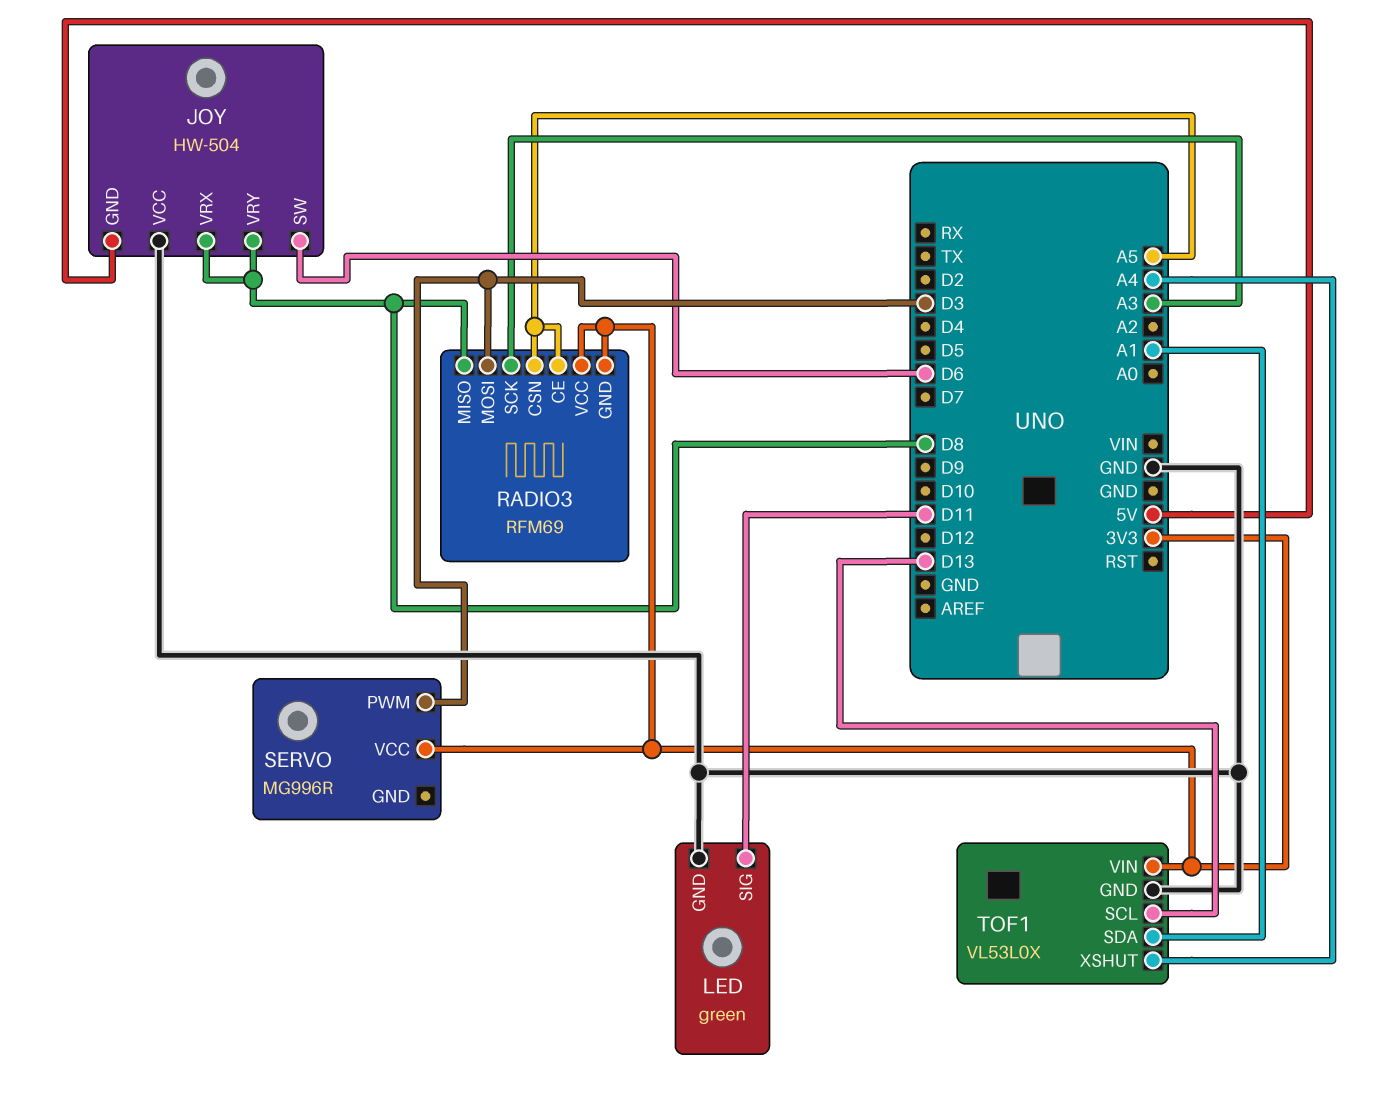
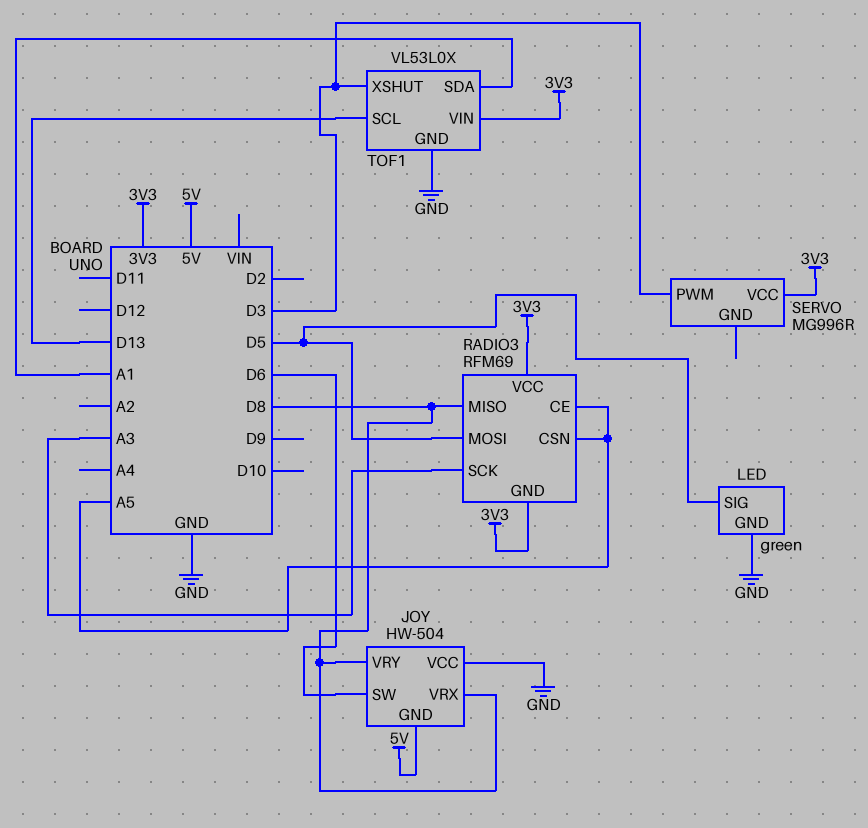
LED pin SIG: D11 -> D5
RADIO3 pin MOSI: D3 -> D5
TOF1 pin XSHUT: A4 -> D3

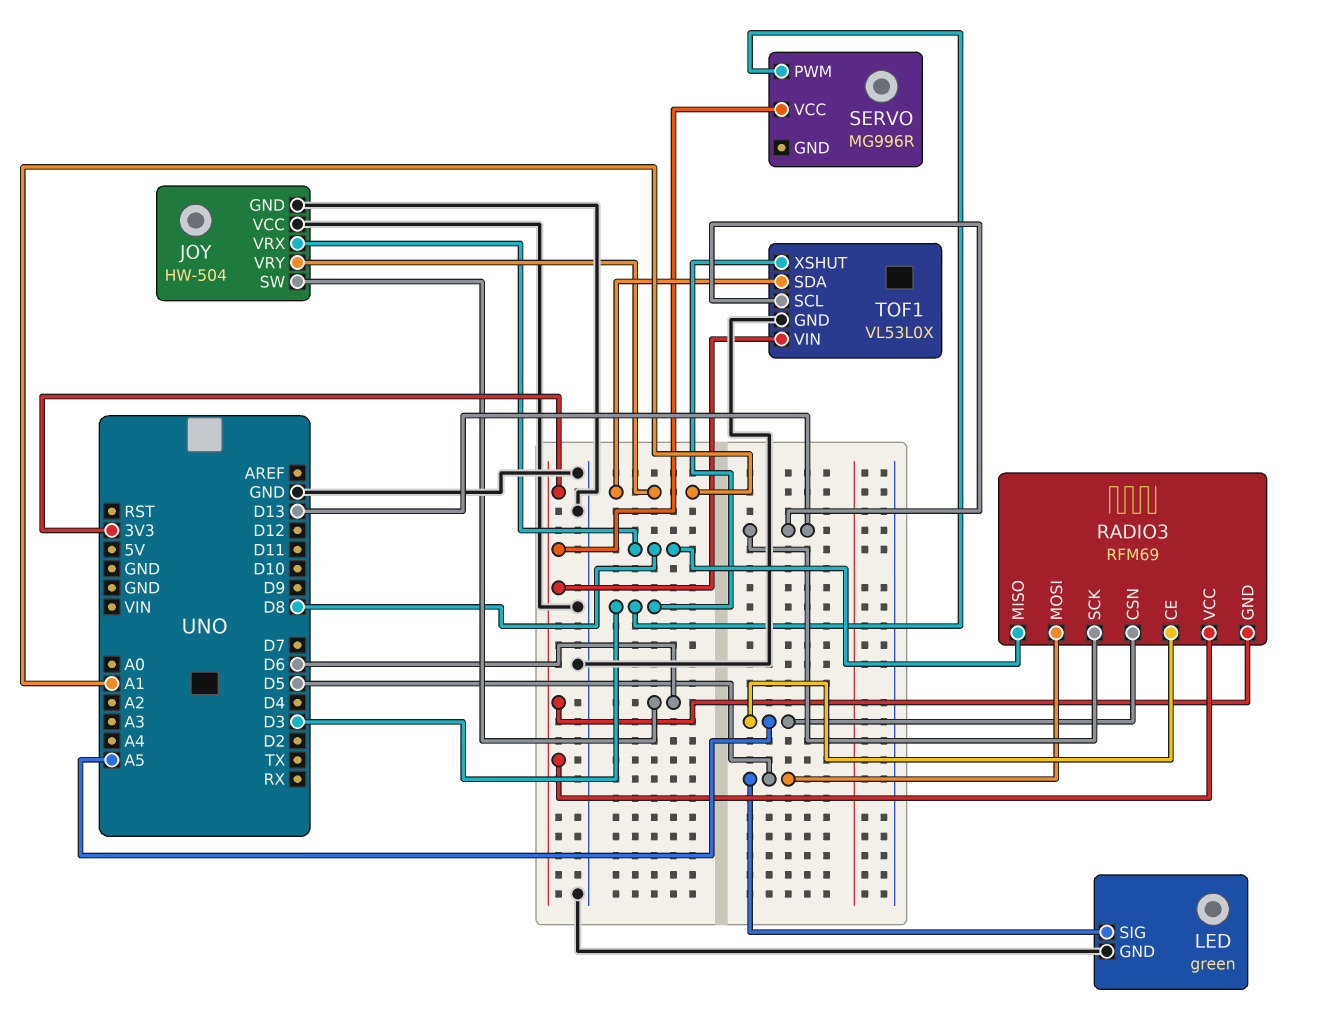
JOY pin GND: 5V -> GND
JOY pin VRY: D8 -> A1
RADIO3 pin SCK: A3 -> D13

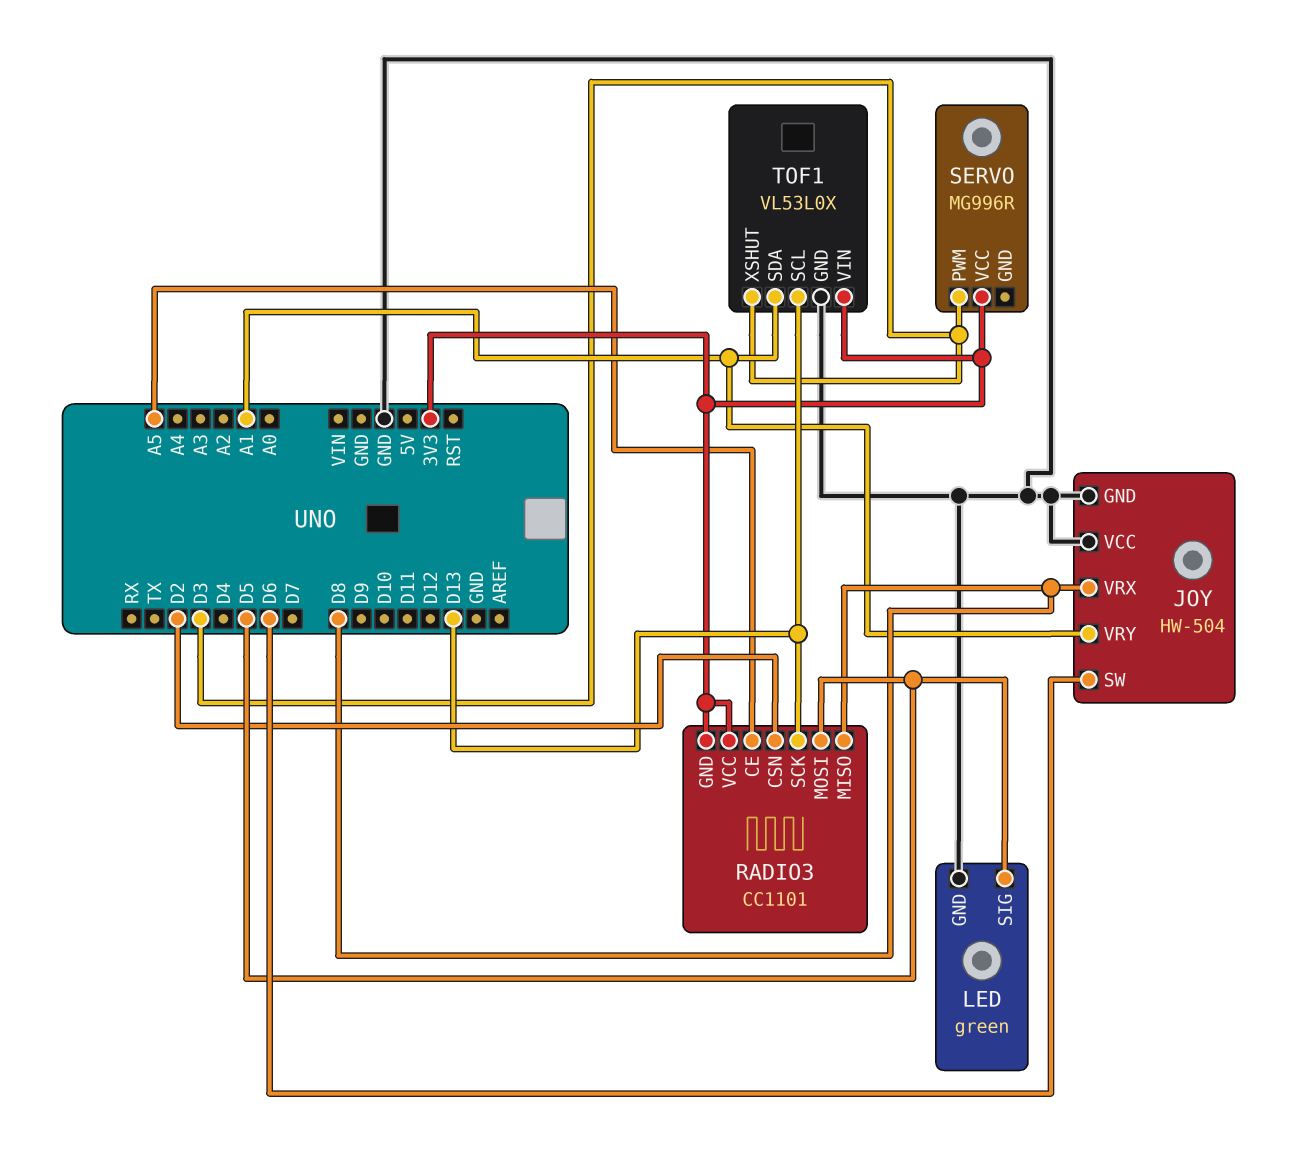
RADIO3: RFM69 -> CC1101
RADIO3 pin CSN: A5 -> D2

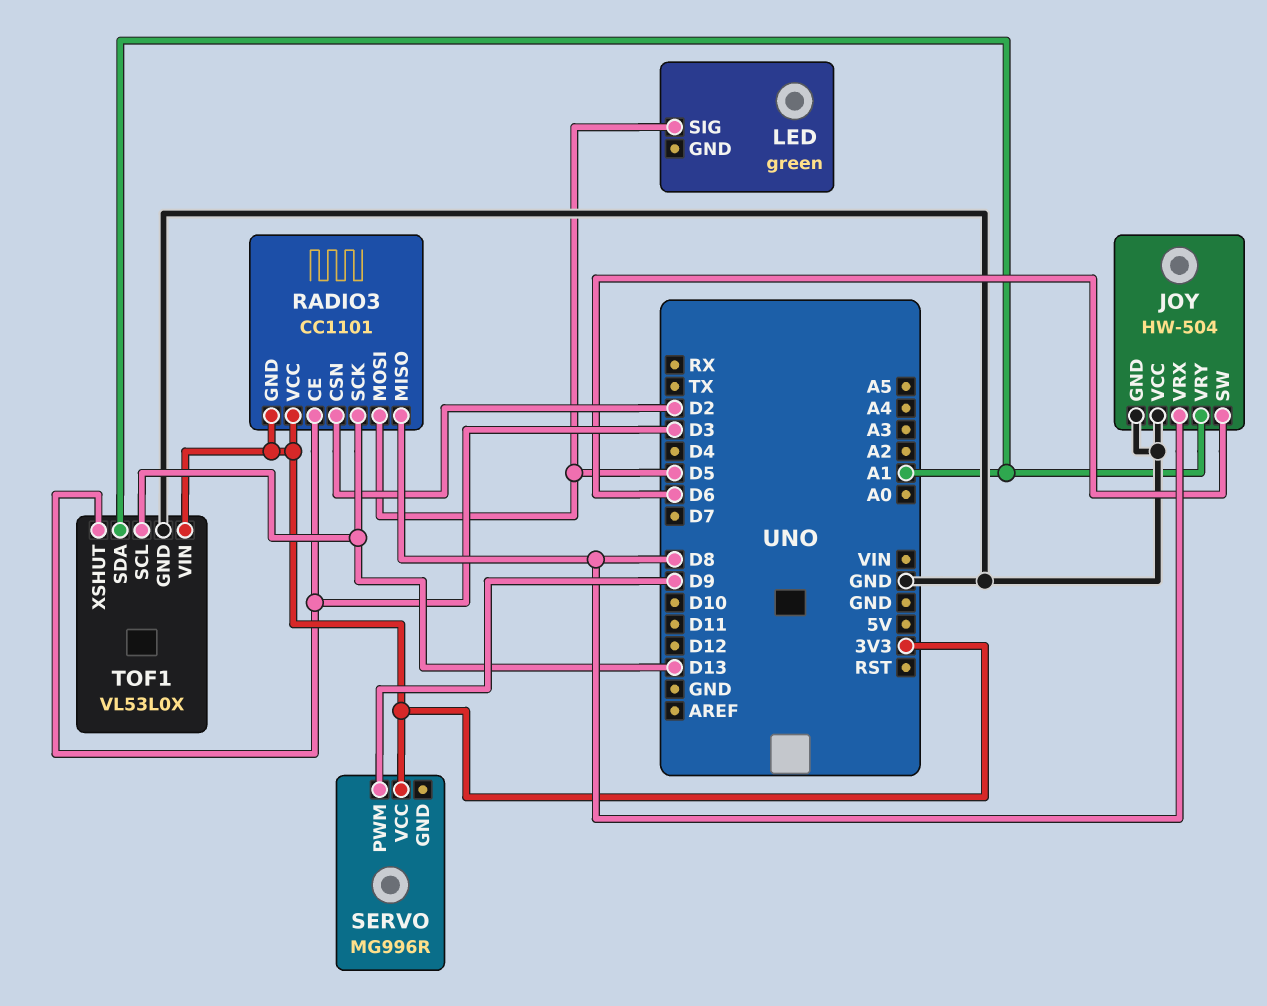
LED pin GND: GND -> none
RADIO3 pin CE: A5 -> D3
SERVO pin PWM: D3 -> D9

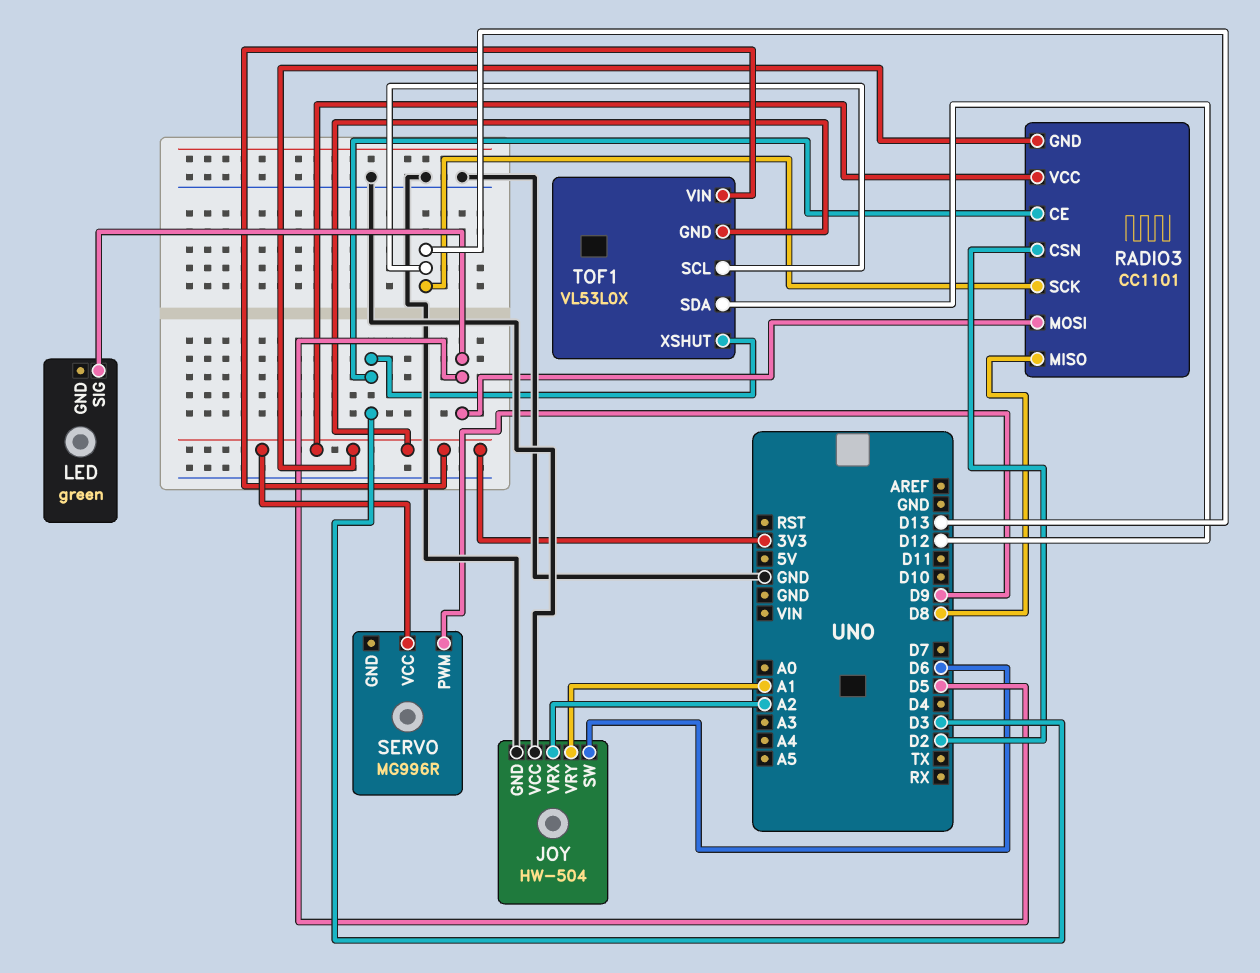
JOY pin VRX: D8 -> A2
TOF1 pin GND: GND -> 3V3
TOF1 pin SDA: A1 -> D12

